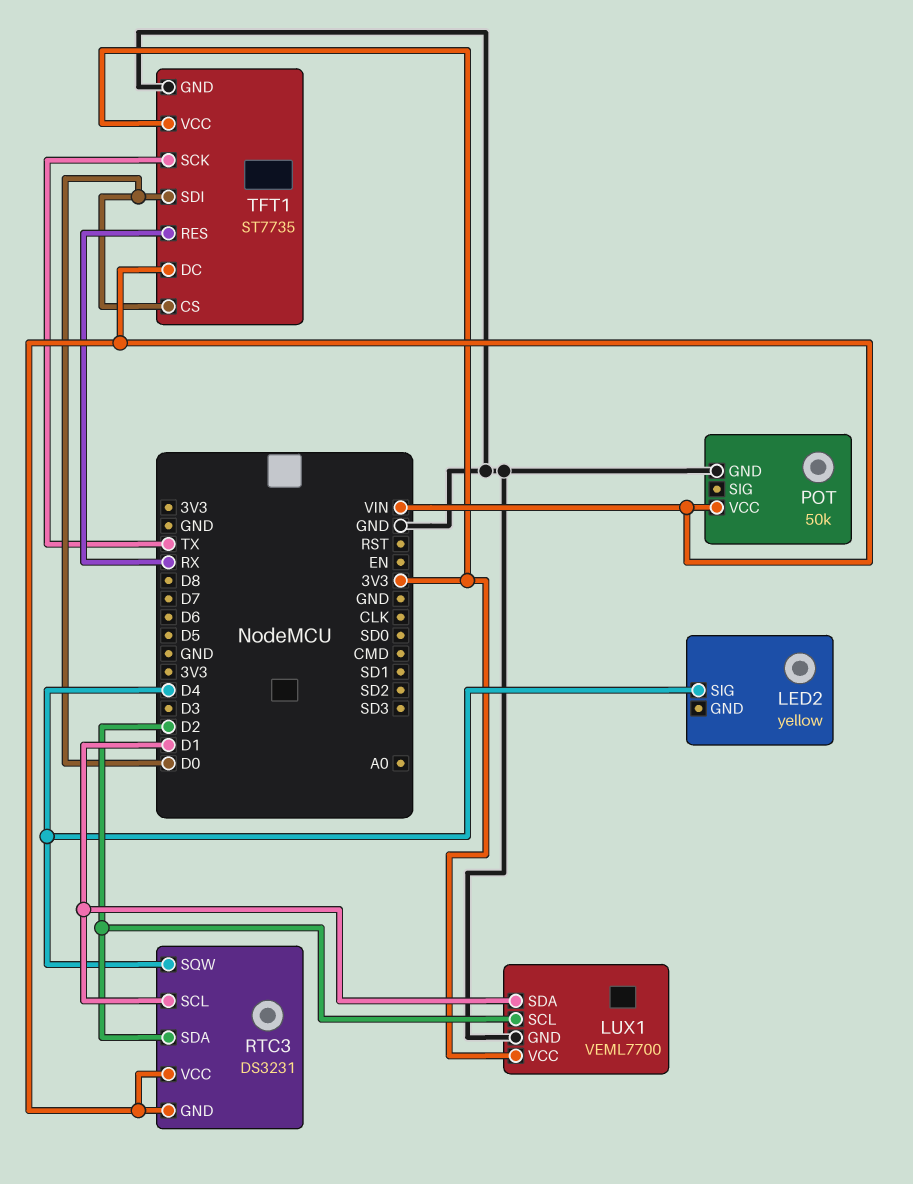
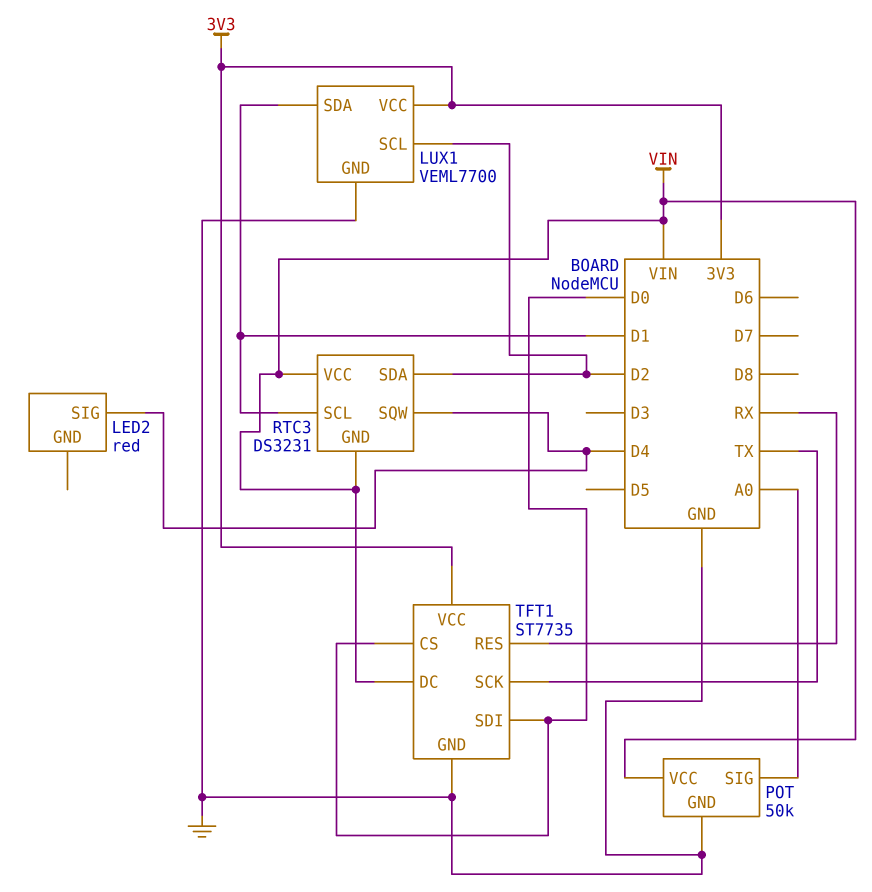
LED2: yellow -> red
POT pin SIG: none -> A0

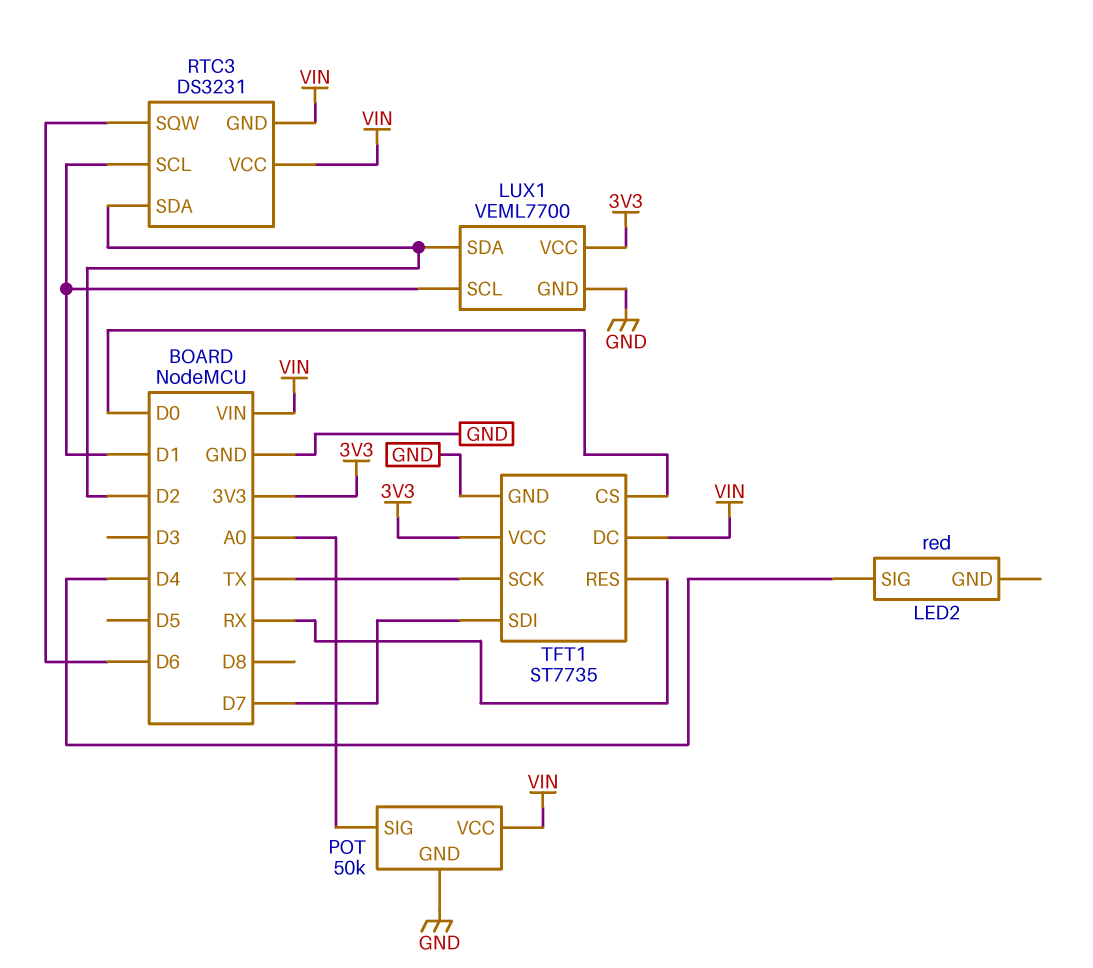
LUX1 pin SCL: D2 -> D1
LUX1 pin SDA: D1 -> D2
RTC3 pin SQW: D4 -> D6
TFT1 pin SDI: D0 -> D7

